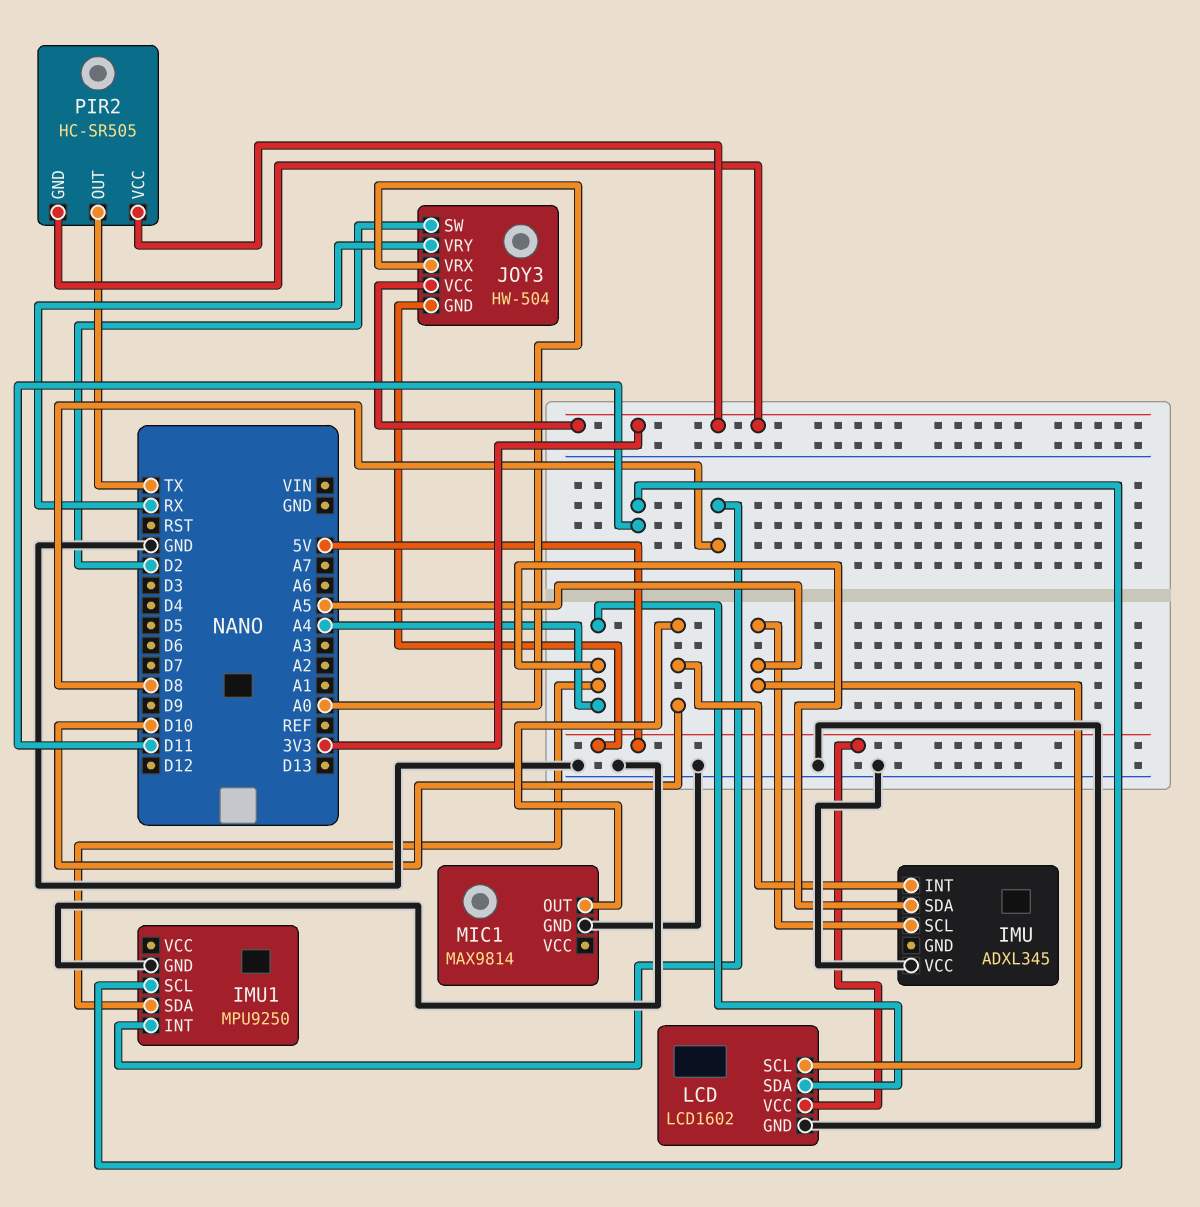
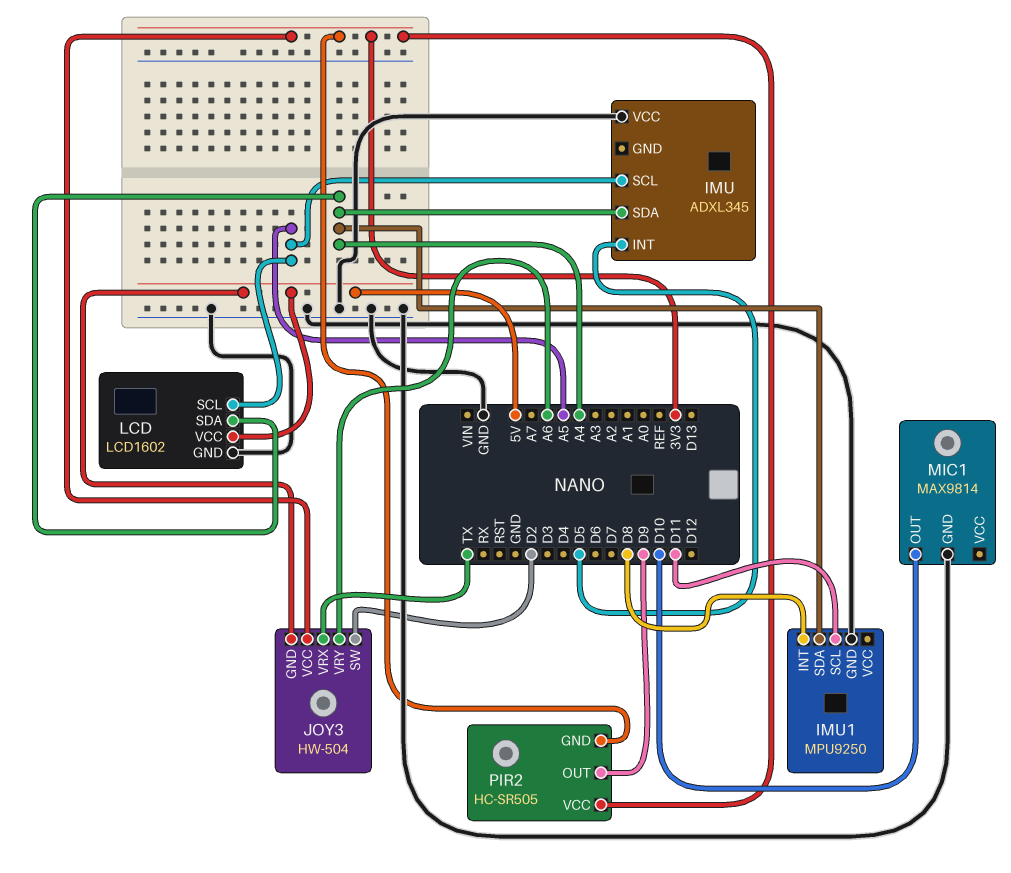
IMU pin INT: D10 -> D5
JOY3 pin VRX: A0 -> TX
JOY3 pin VRY: RX -> A6
PIR2 pin OUT: TX -> D9

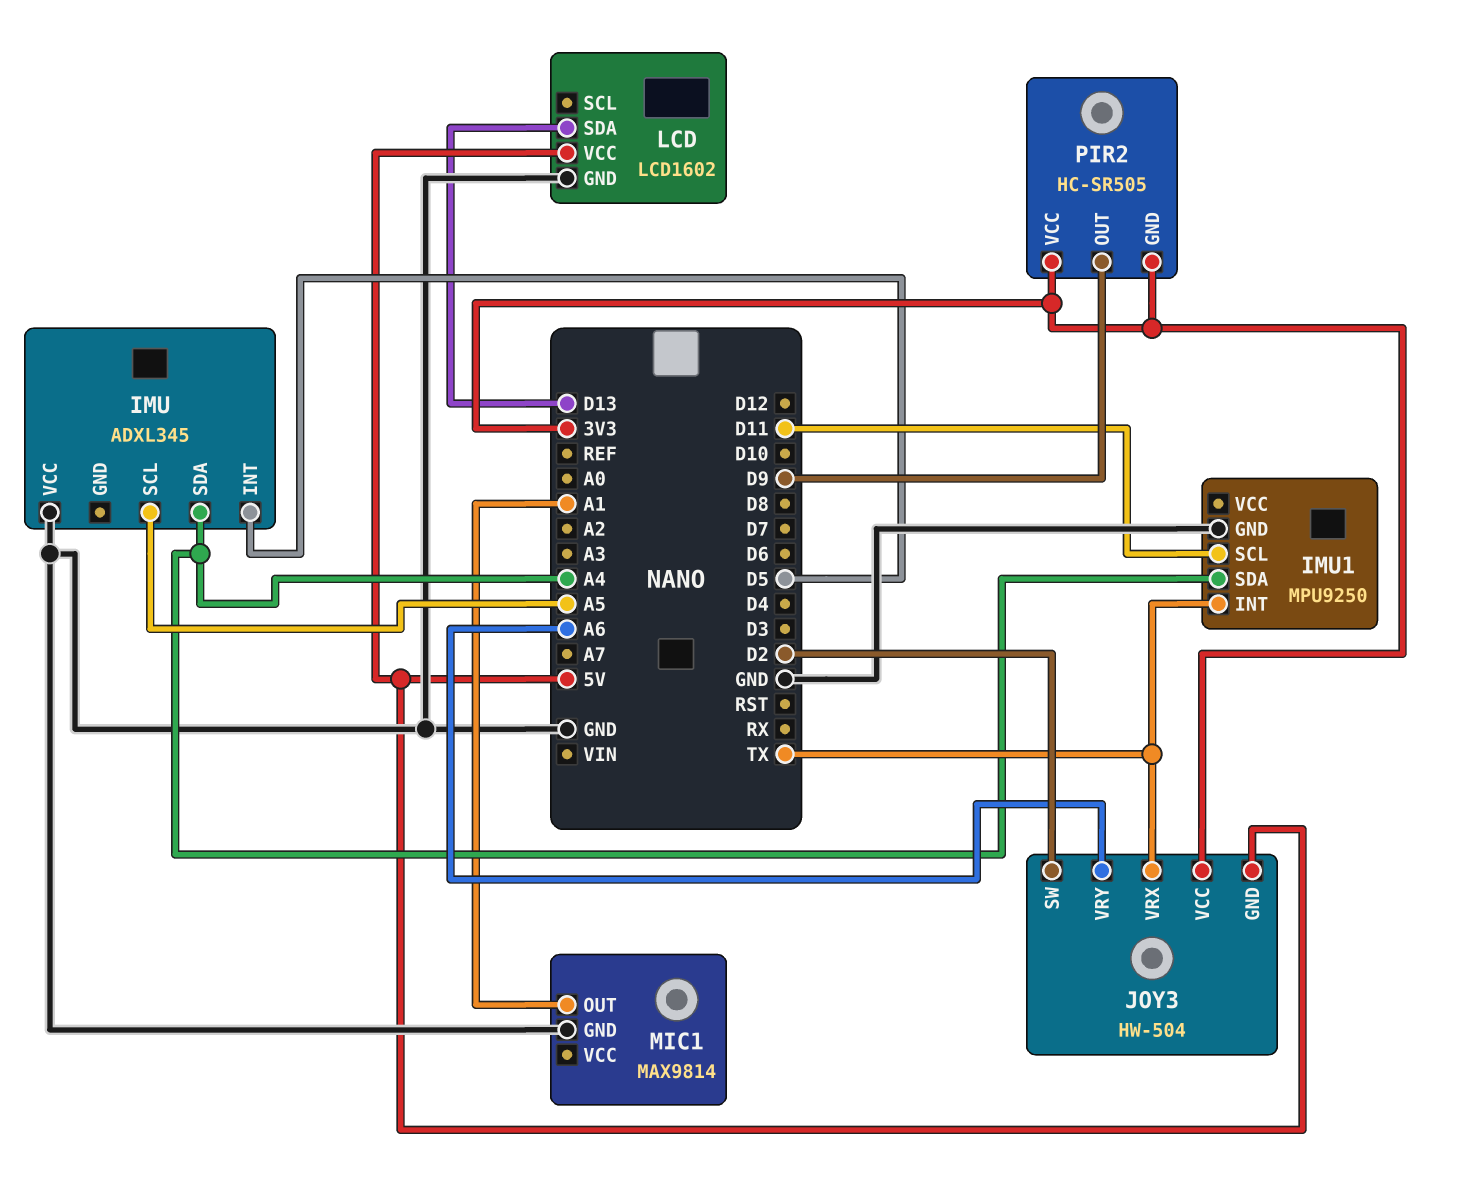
IMU1 pin INT: D8 -> TX
LCD pin SCL: A5 -> none
LCD pin SDA: A4 -> D13
MIC1 pin OUT: D10 -> A1

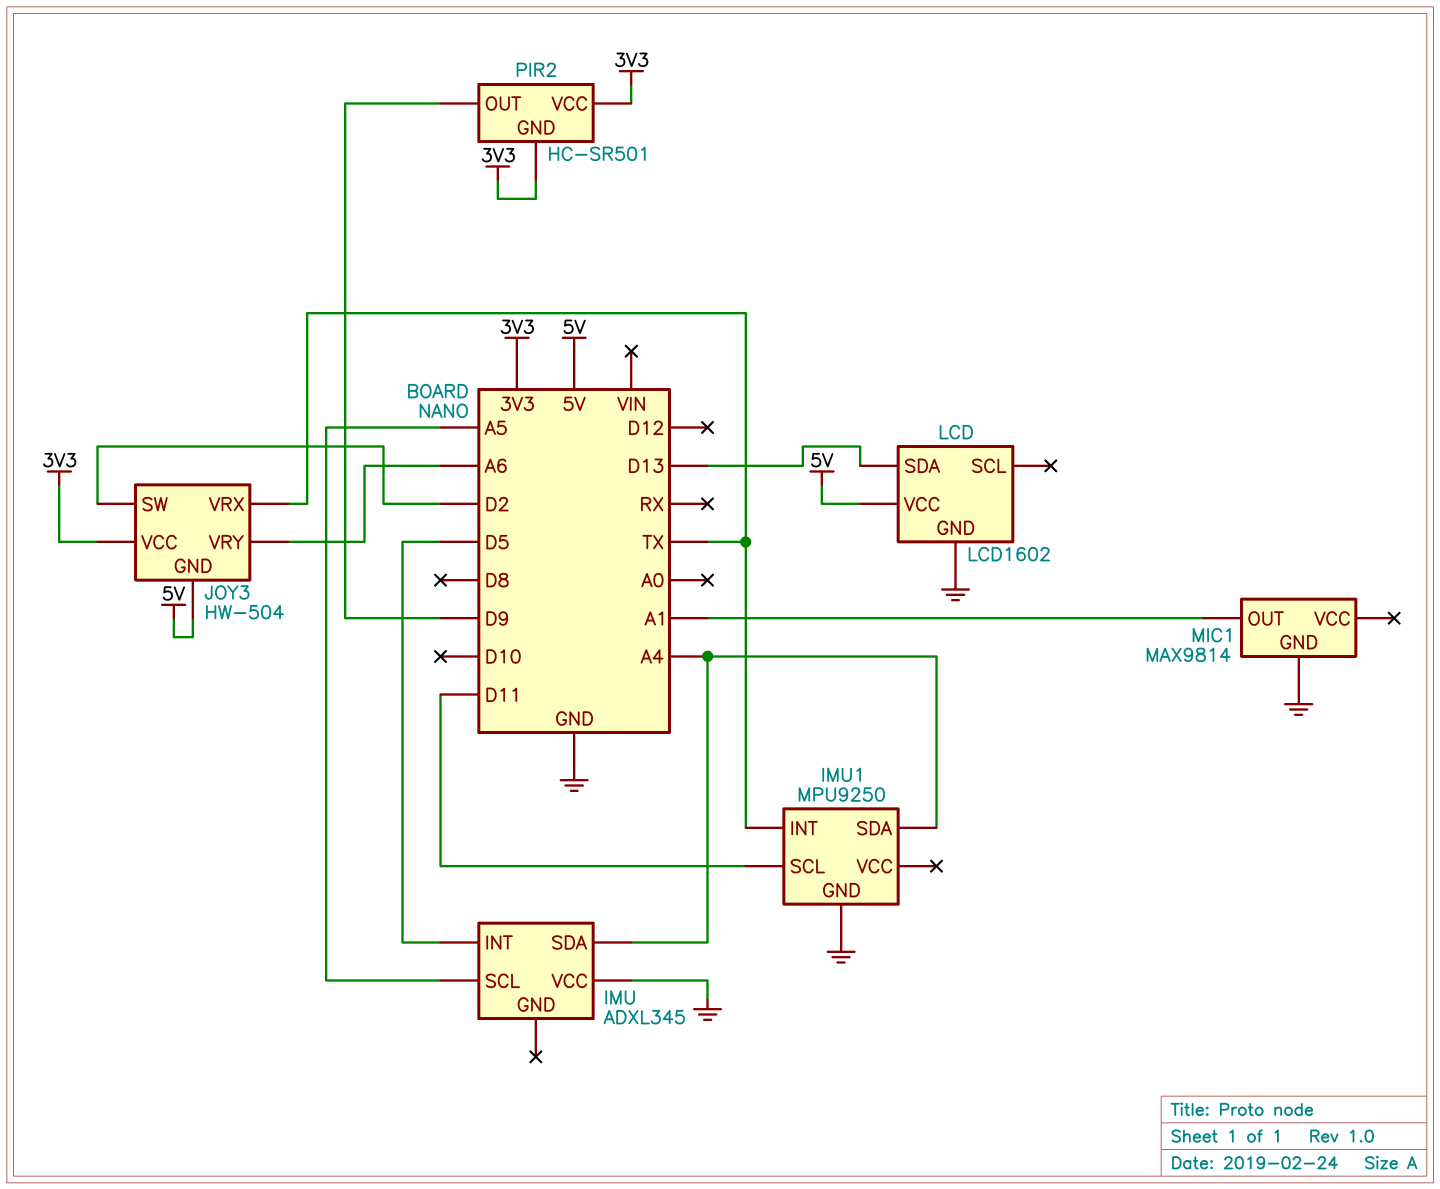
PIR2: HC-SR505 -> HC-SR501

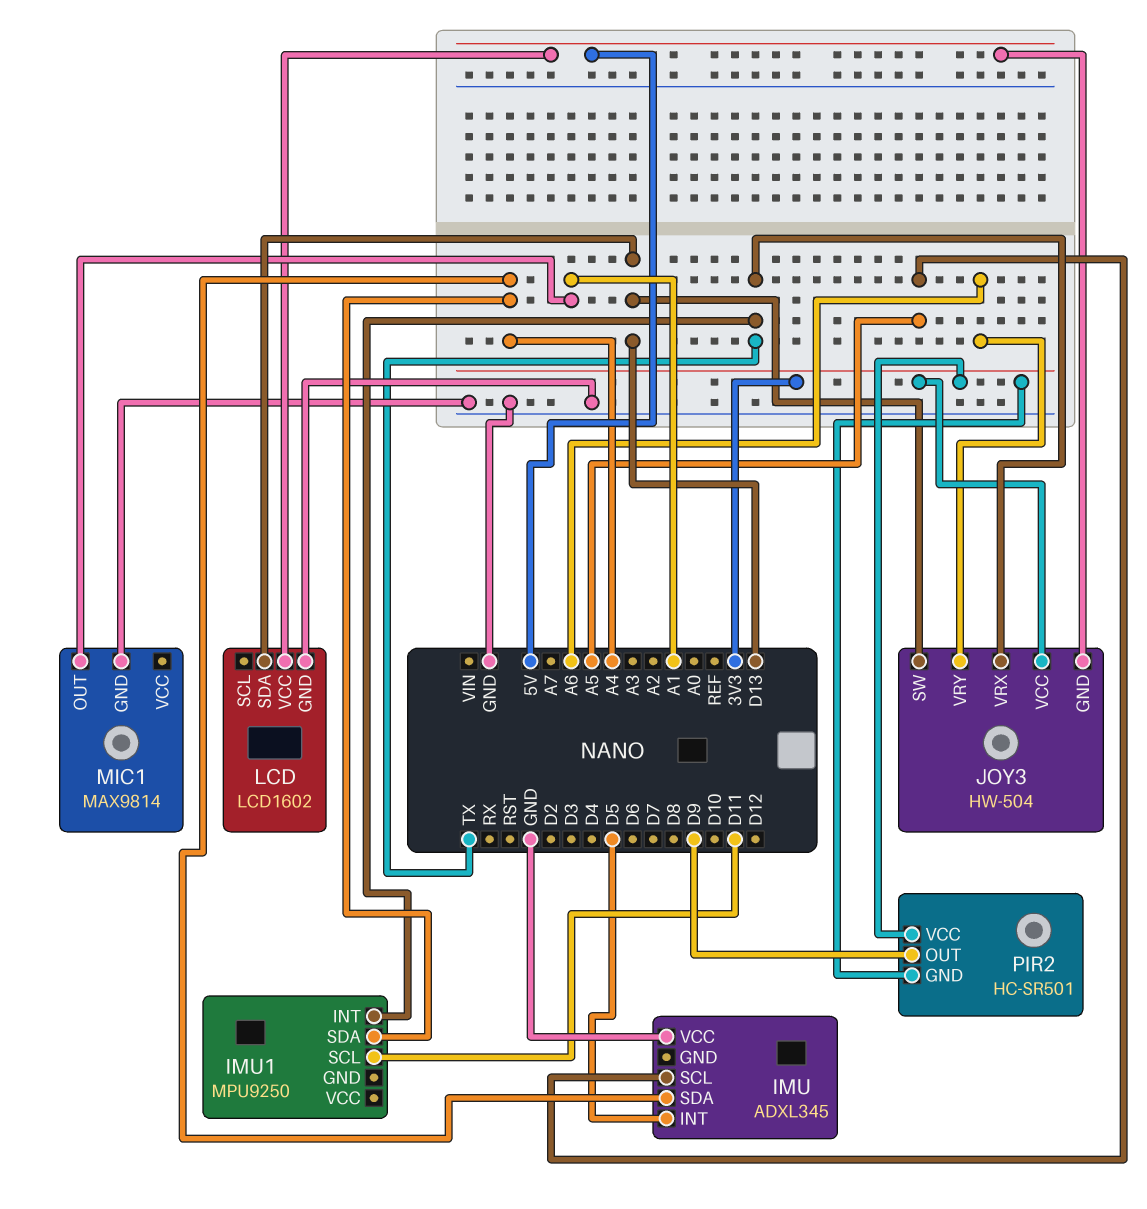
IMU1 pin GND: GND -> none
JOY3 pin SW: D2 -> D13

